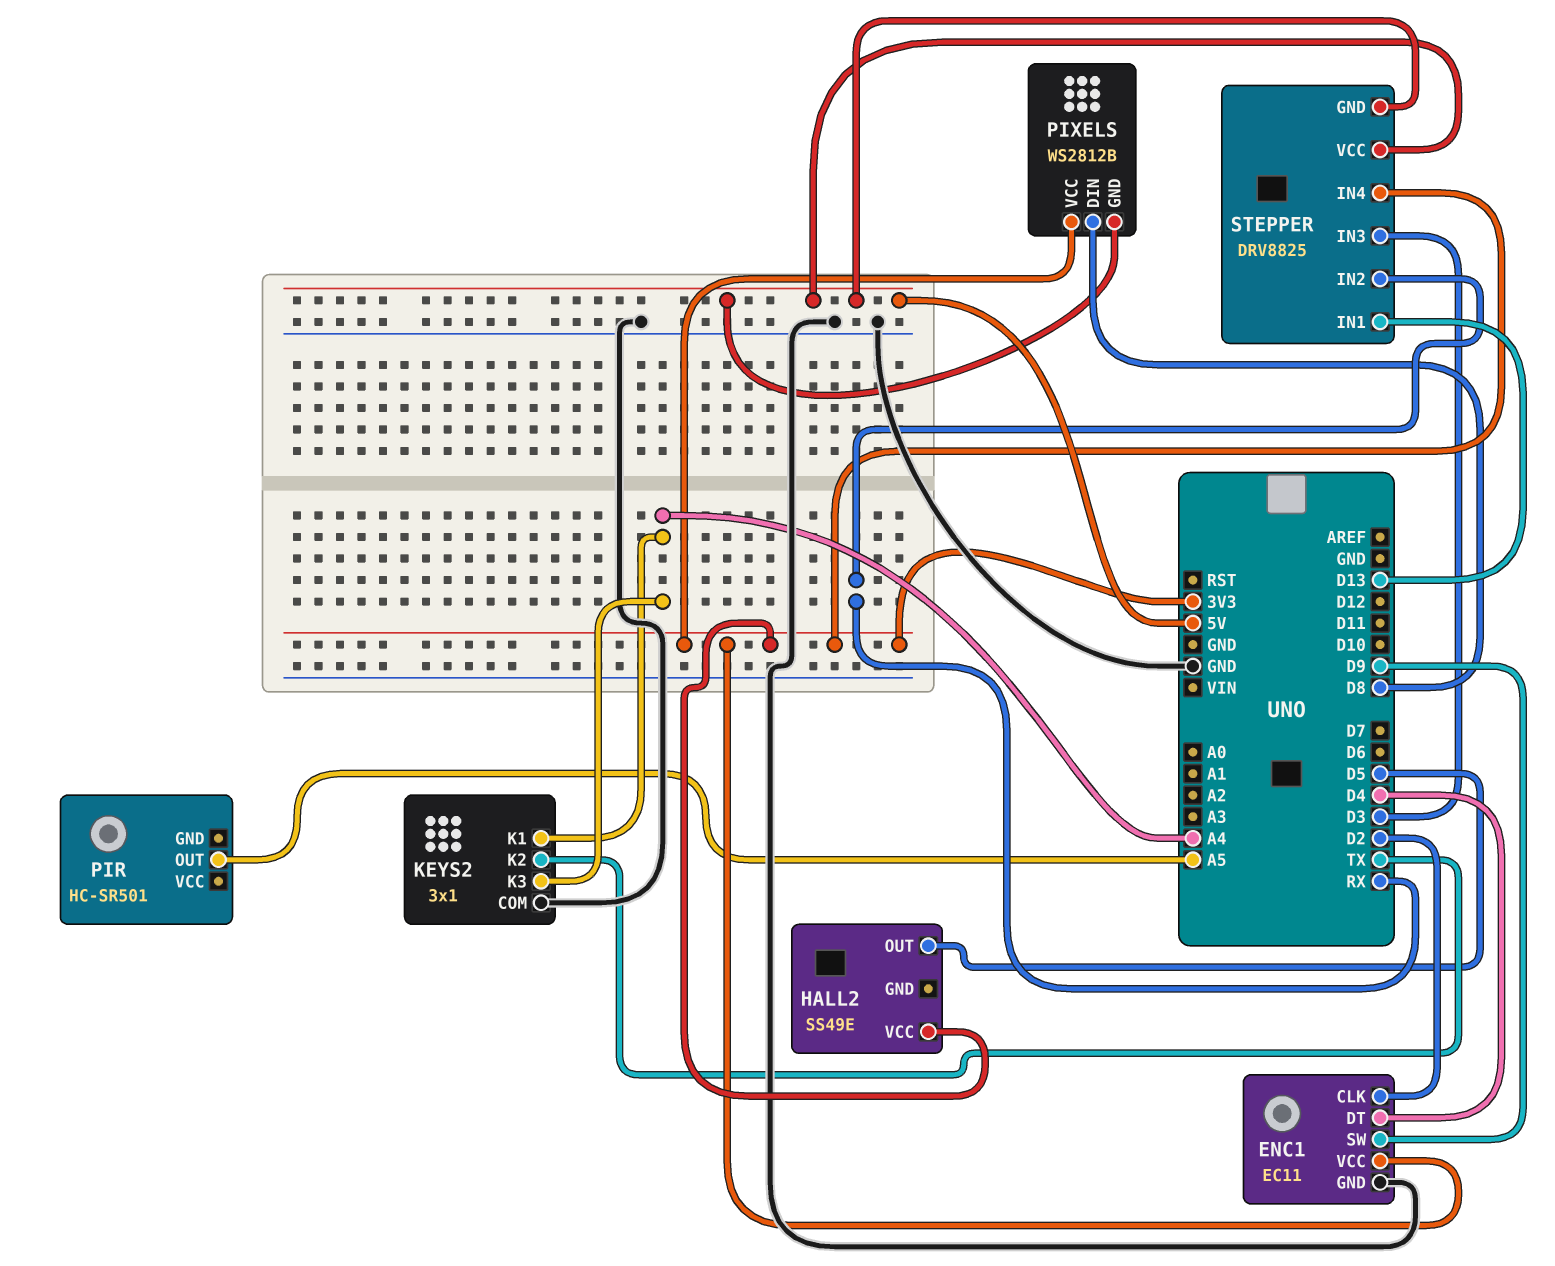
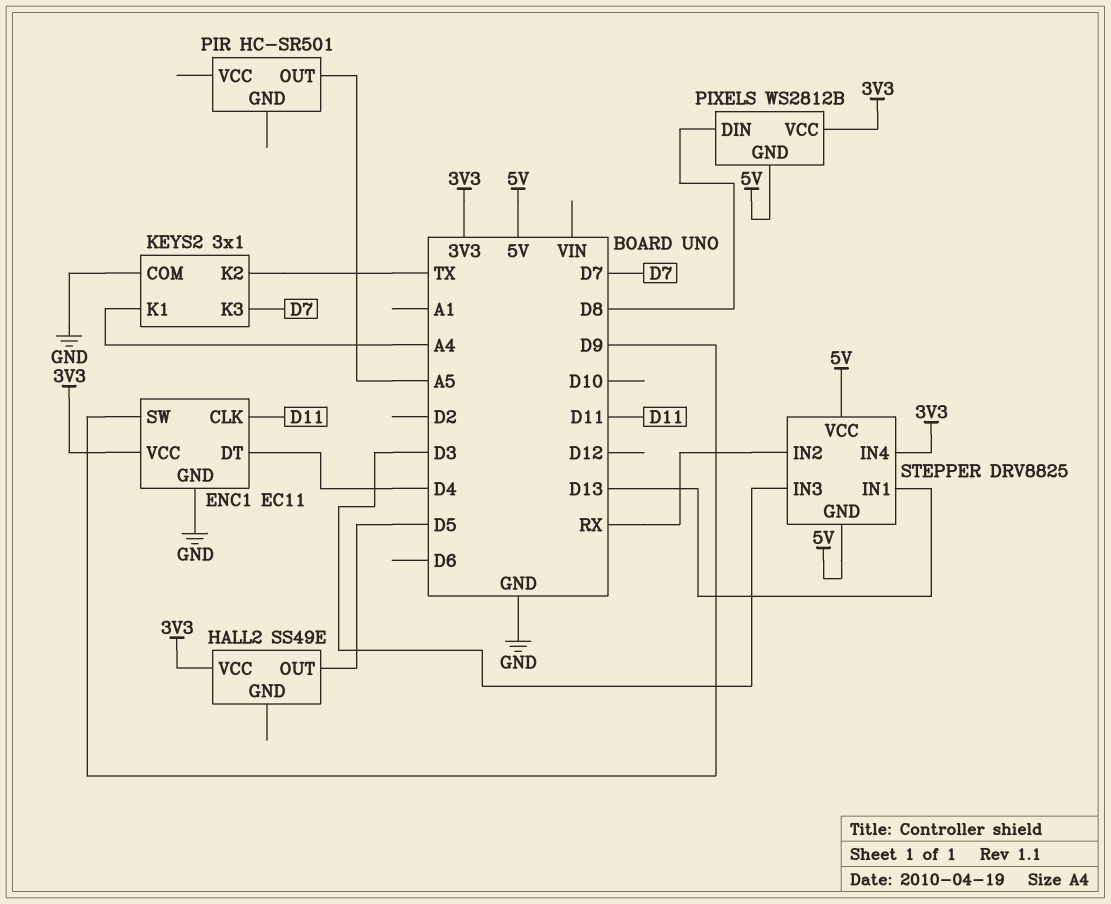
ENC1 pin CLK: D2 -> D11
KEYS2 pin K3: A4 -> D7

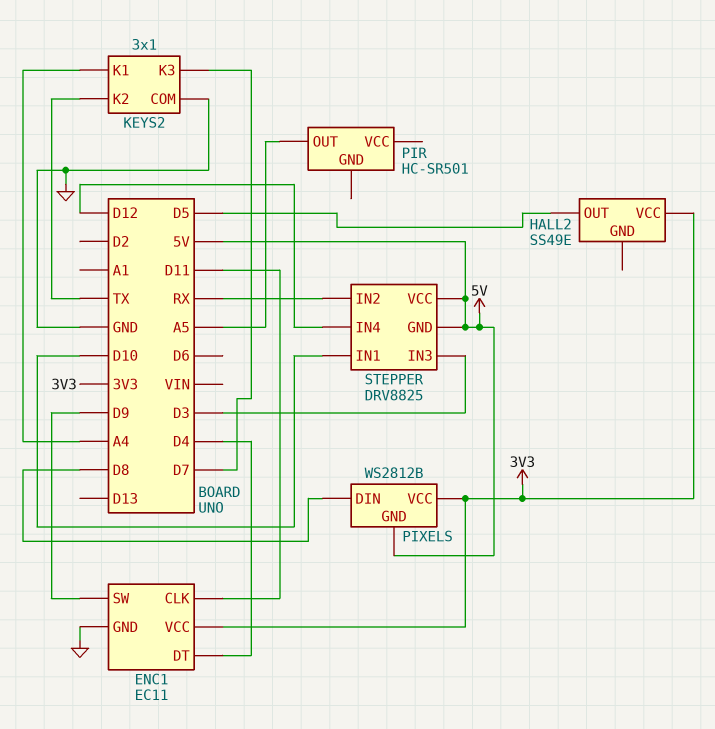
STEPPER pin IN1: D13 -> D10
STEPPER pin IN4: 3V3 -> D12

